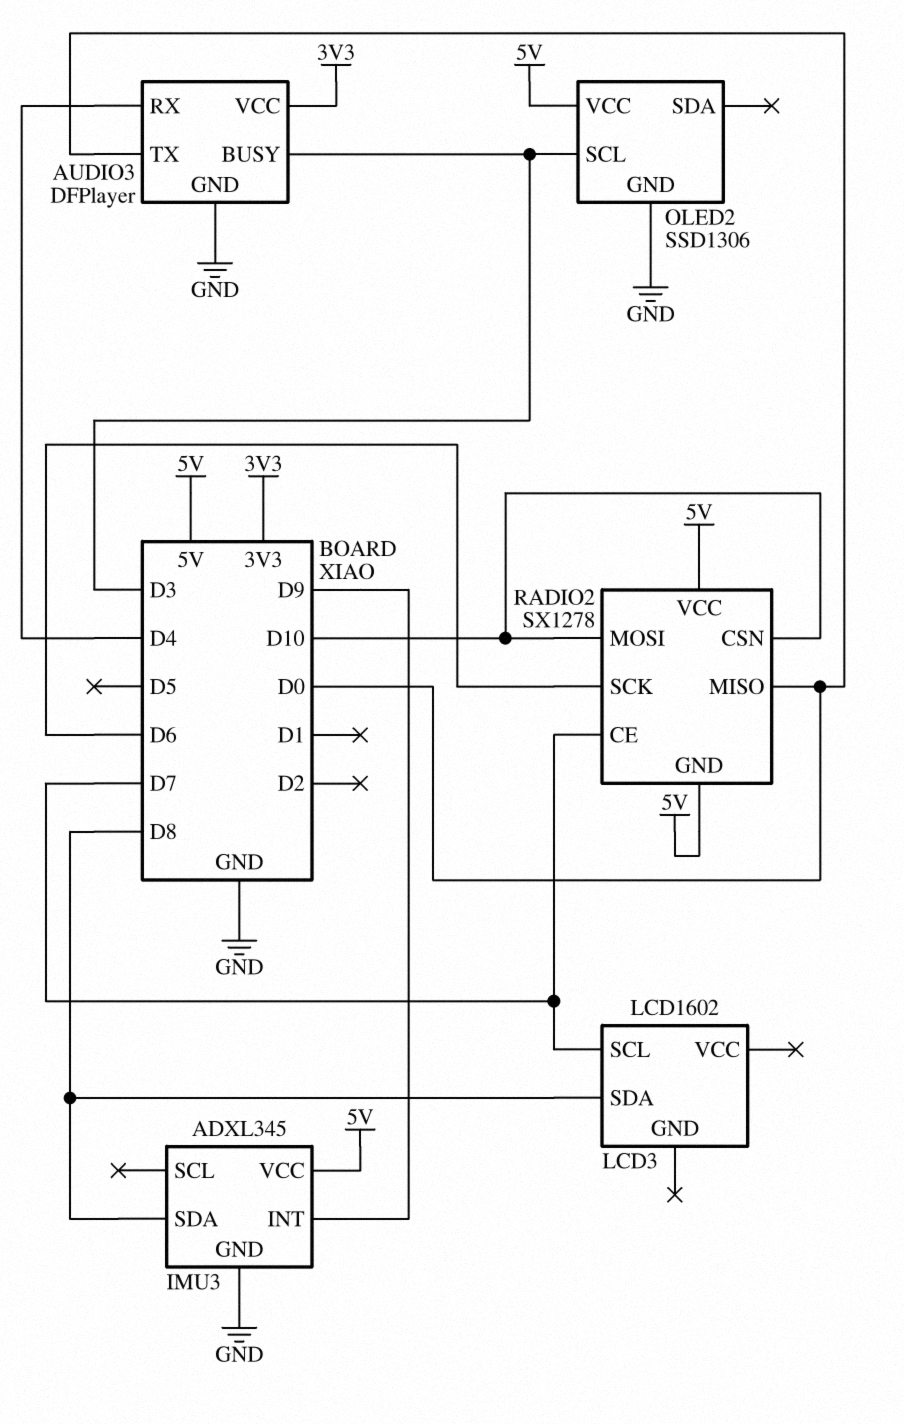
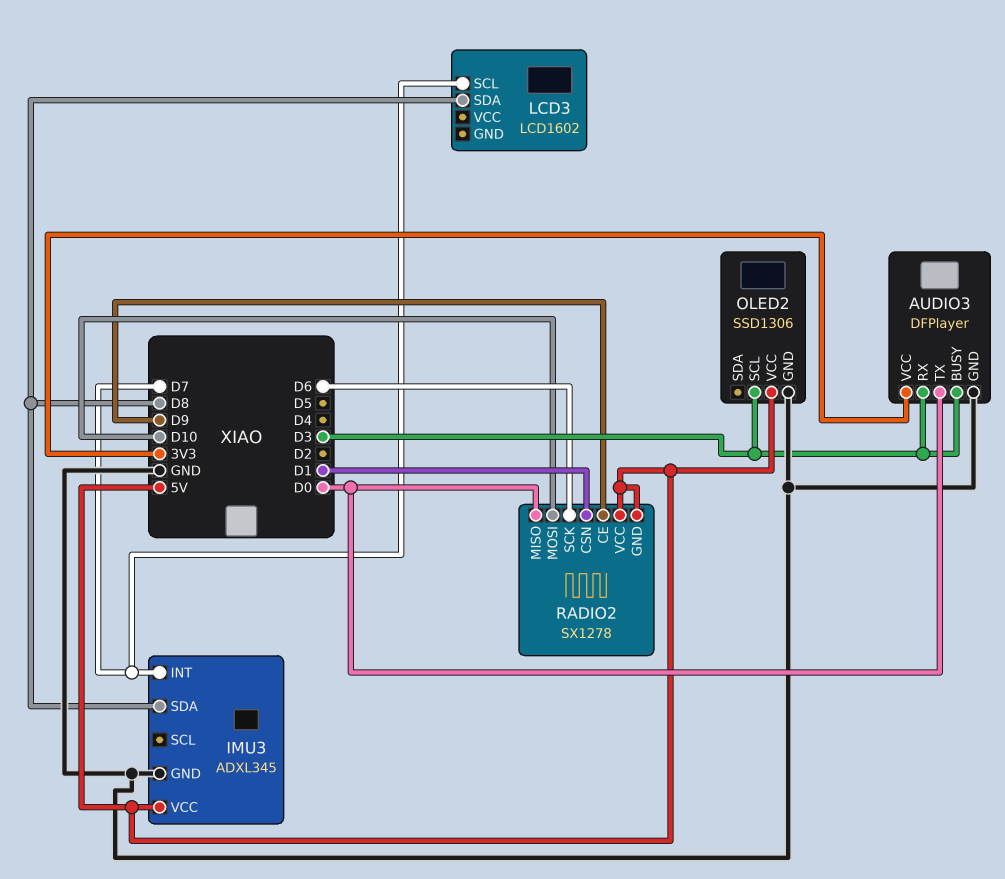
AUDIO3 pin RX: D4 -> D3
IMU3 pin INT: D9 -> D7
RADIO2 pin CE: D7 -> D9
RADIO2 pin CSN: D10 -> D1

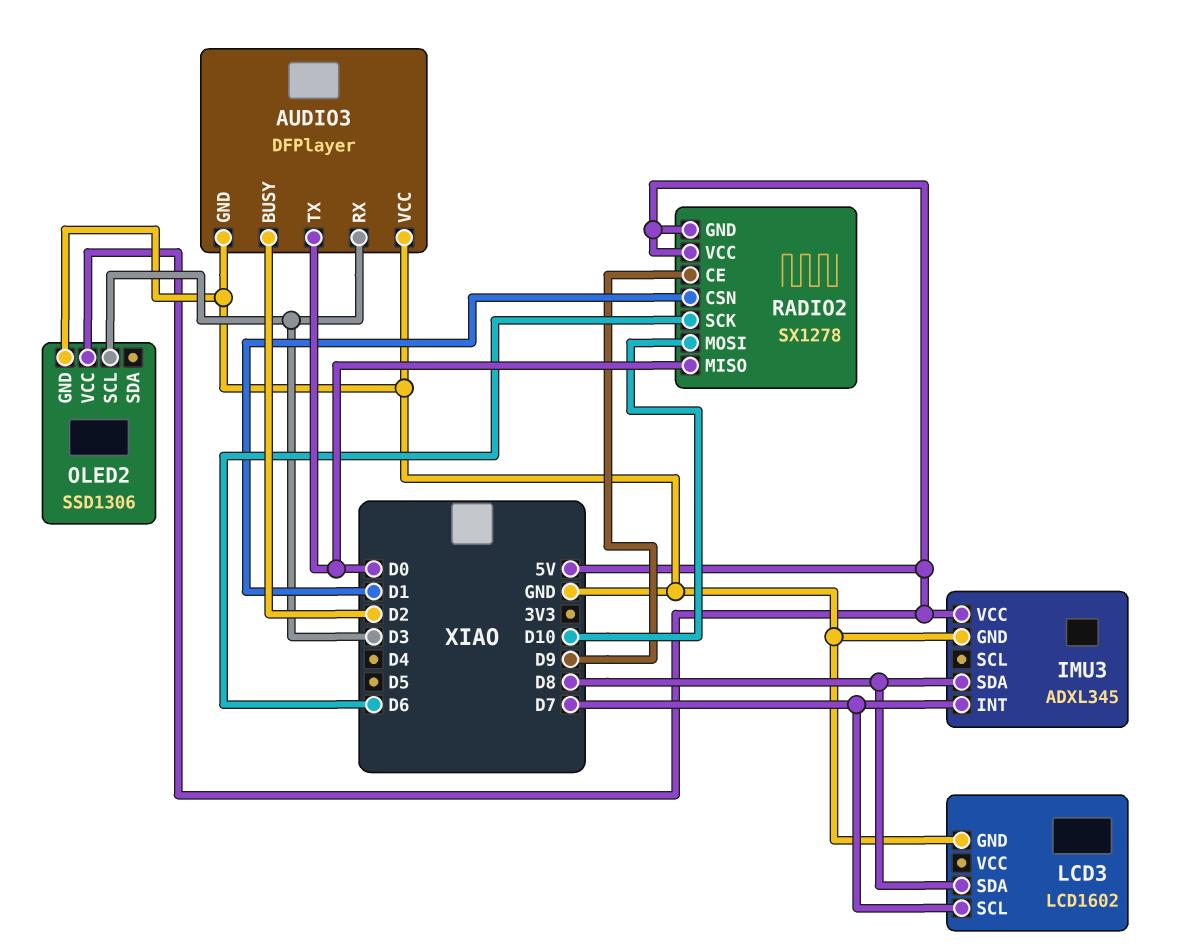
AUDIO3 pin BUSY: D3 -> D2
AUDIO3 pin VCC: 3V3 -> GND
LCD3 pin GND: none -> GND

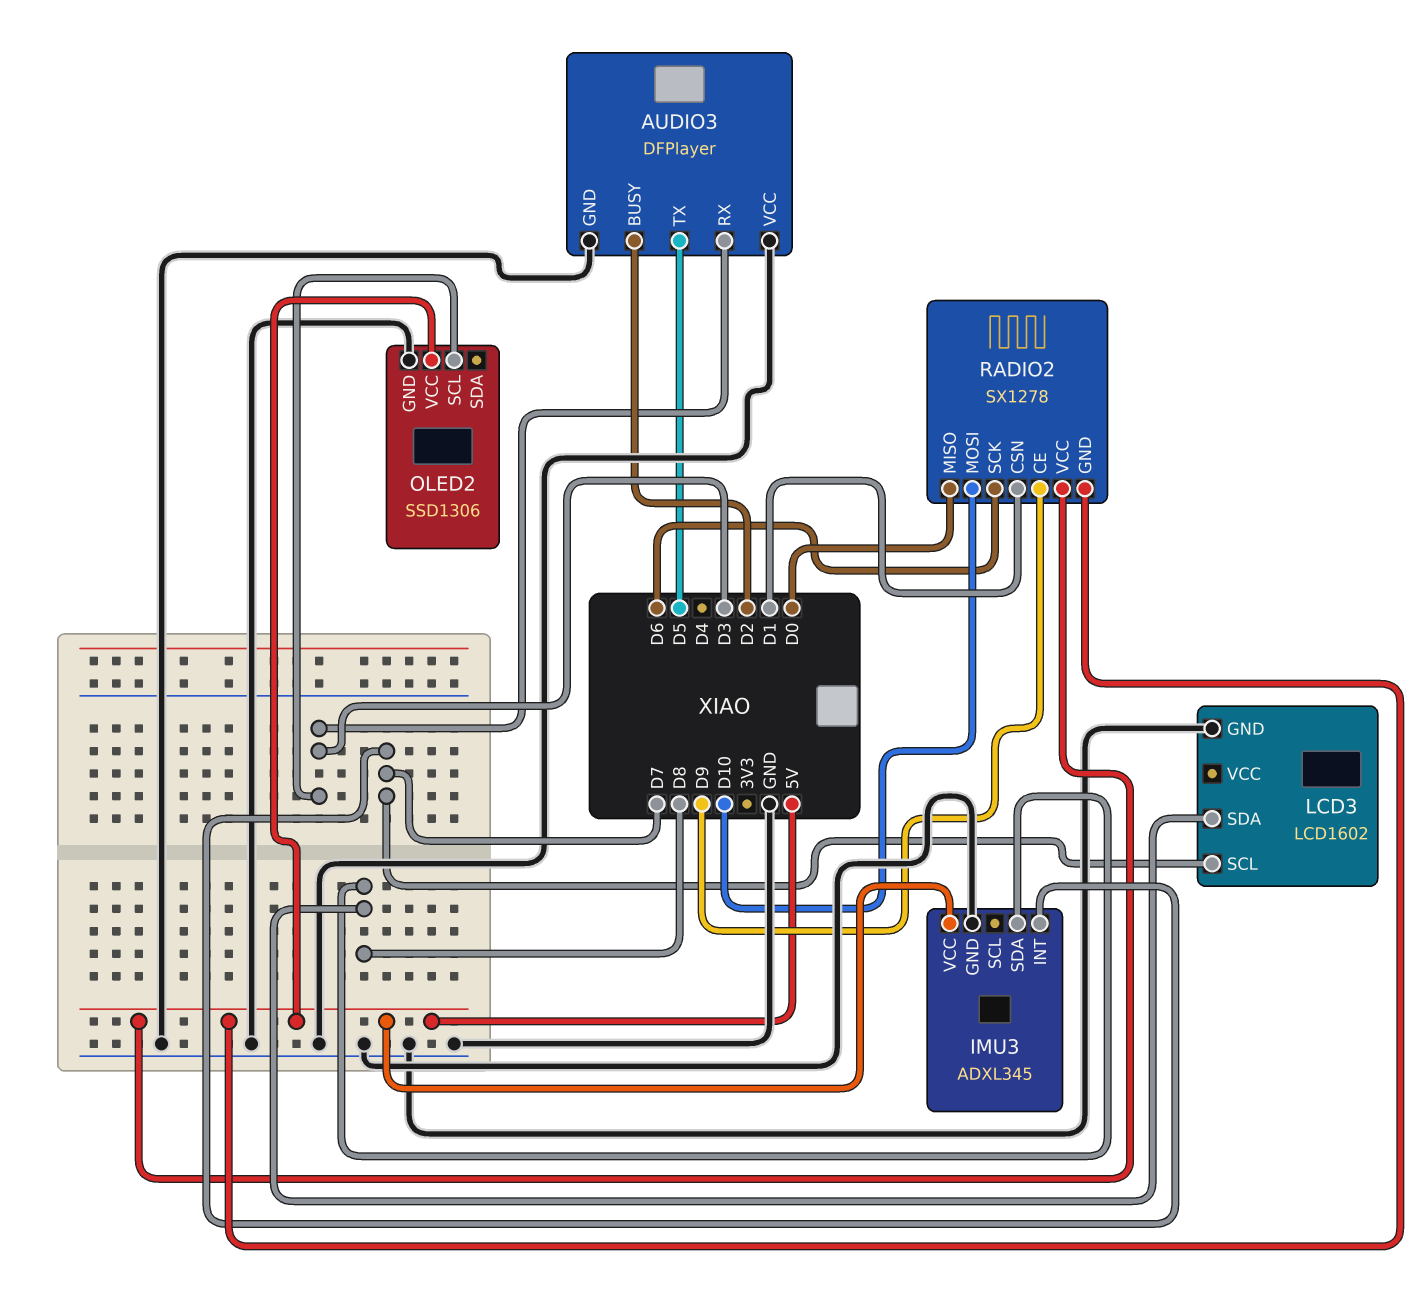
AUDIO3 pin TX: D0 -> D5

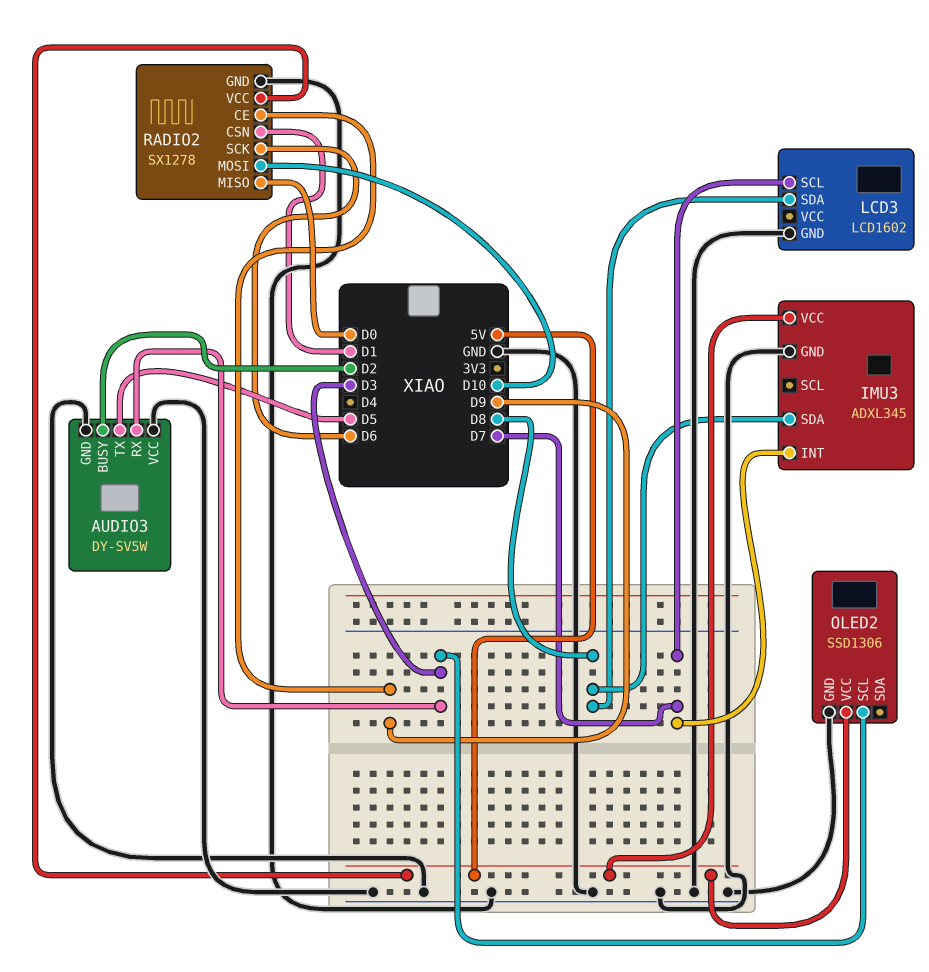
AUDIO3: DFPlayer -> DY-SV5W
RADIO2 pin GND: 5V -> GND

